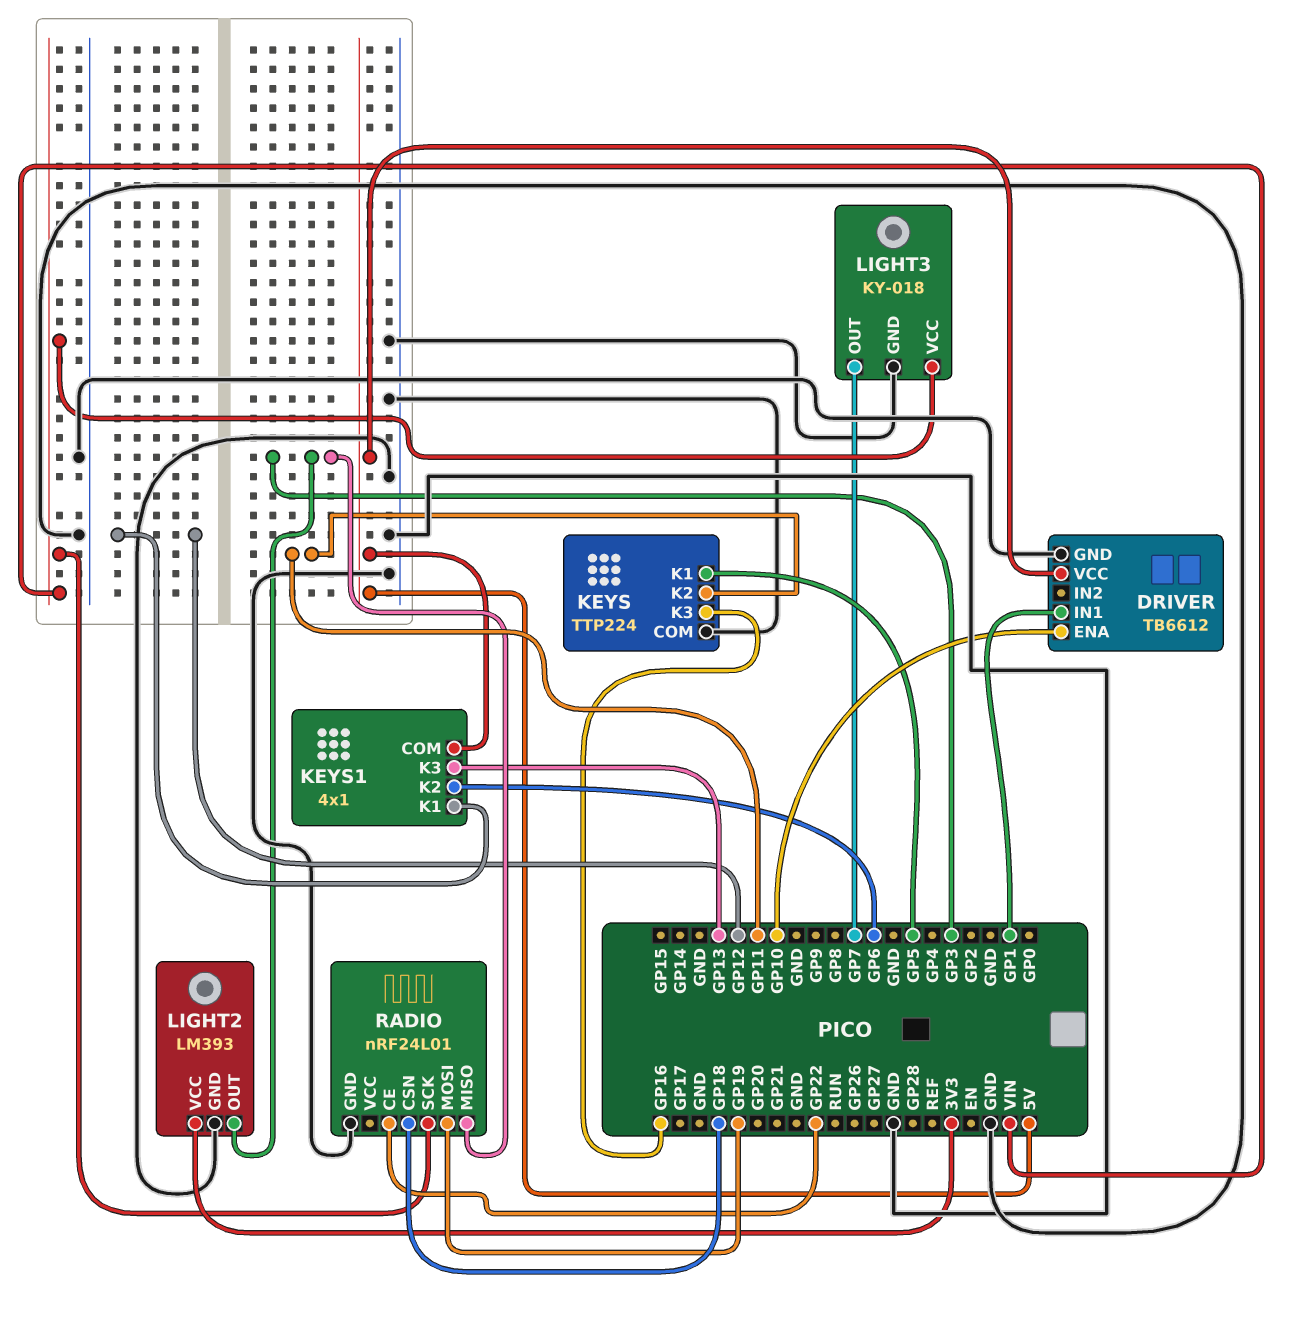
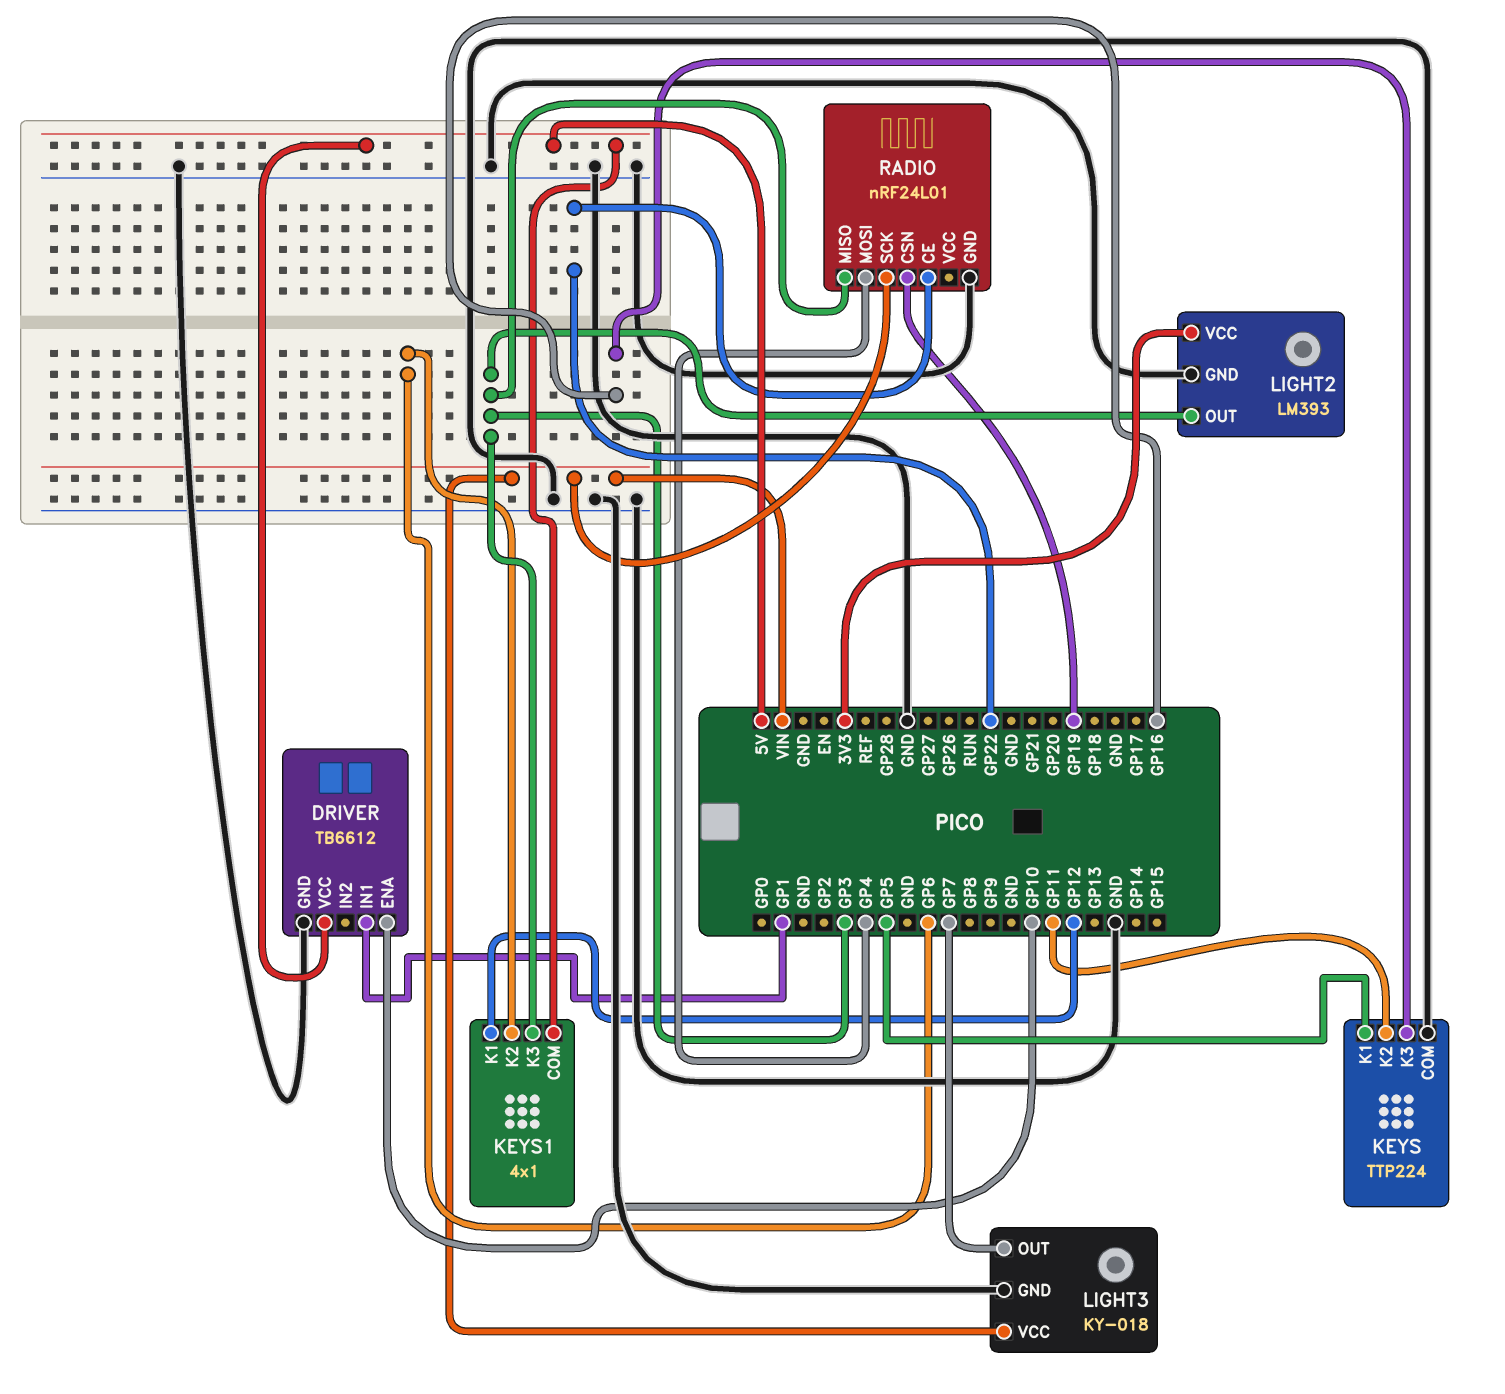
KEYS1 pin K3: GP13 -> GP3
RADIO pin CSN: GP18 -> GP19
RADIO pin MOSI: GP19 -> GP4

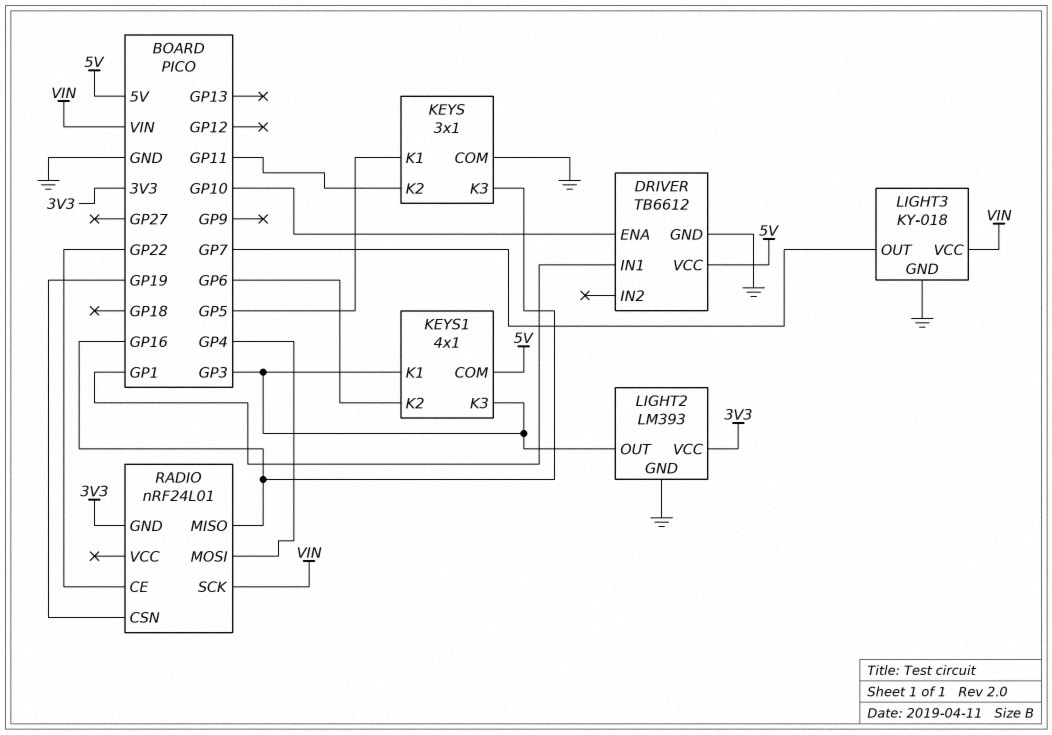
KEYS: TTP224 -> 3x1
KEYS1 pin K1: GP12 -> GP3
RADIO pin GND: GND -> 3V3
RADIO pin MISO: GP3 -> GP16

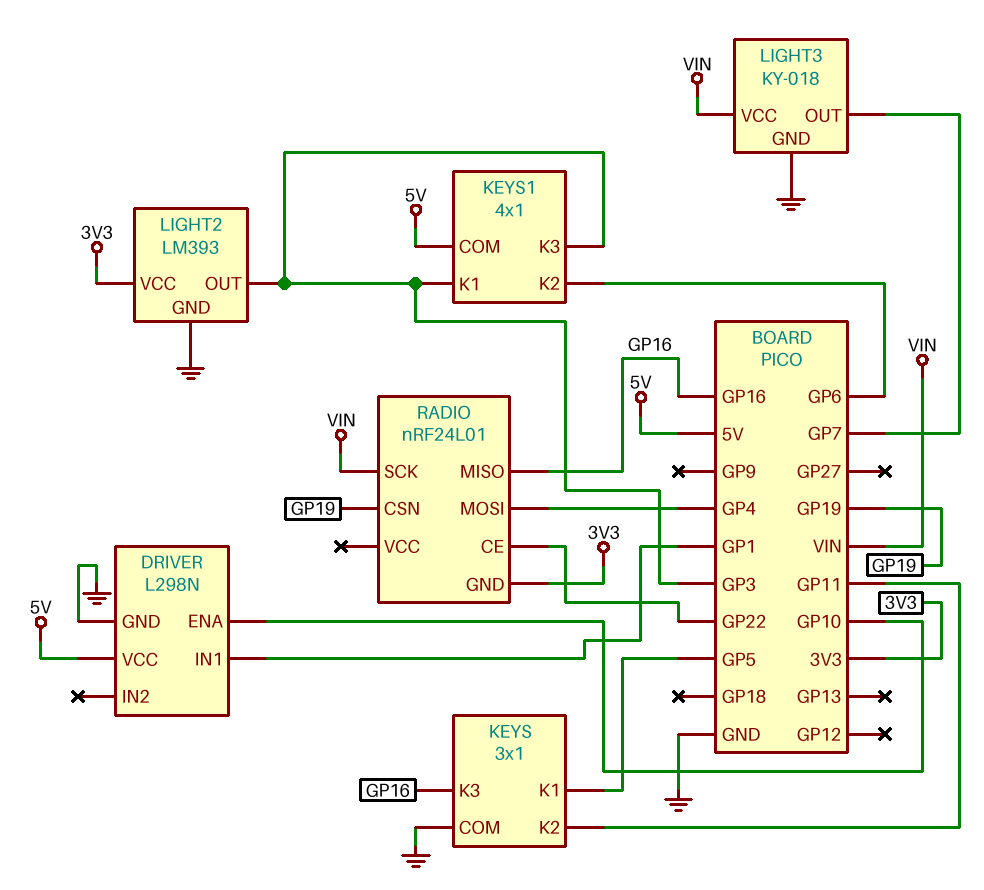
DRIVER: TB6612 -> L298N

